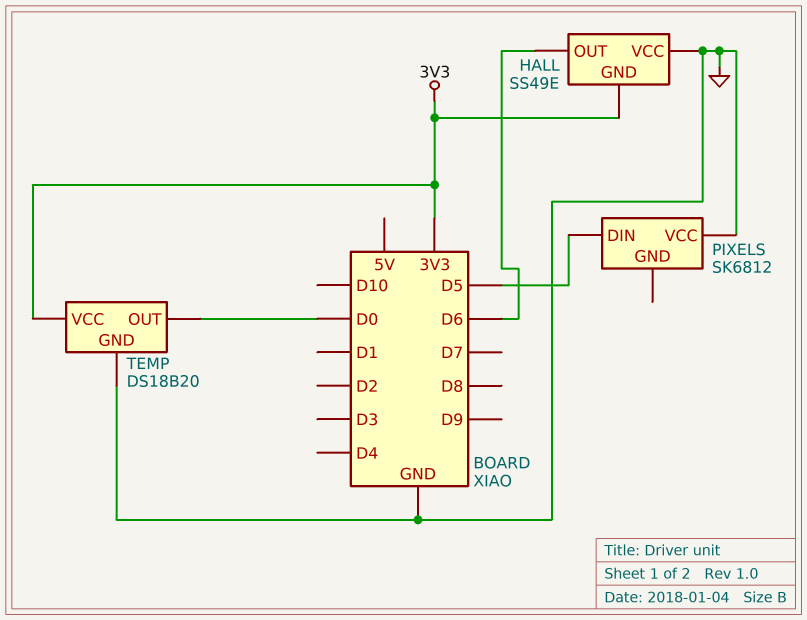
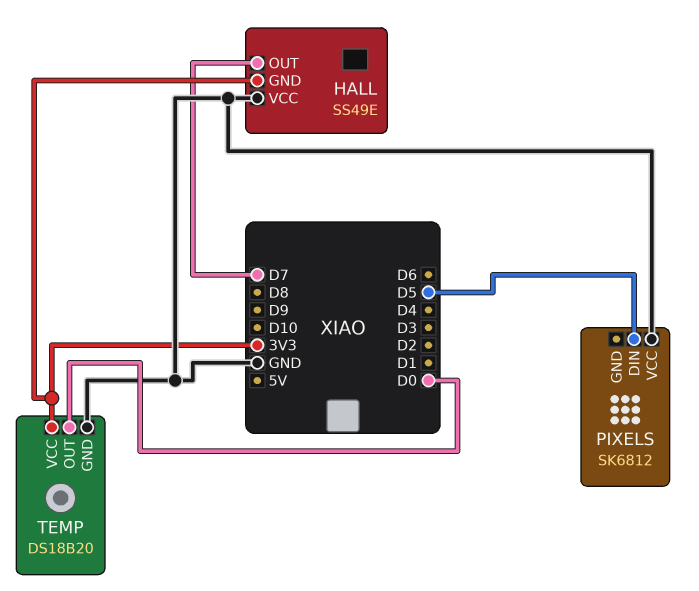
HALL pin OUT: D6 -> D7

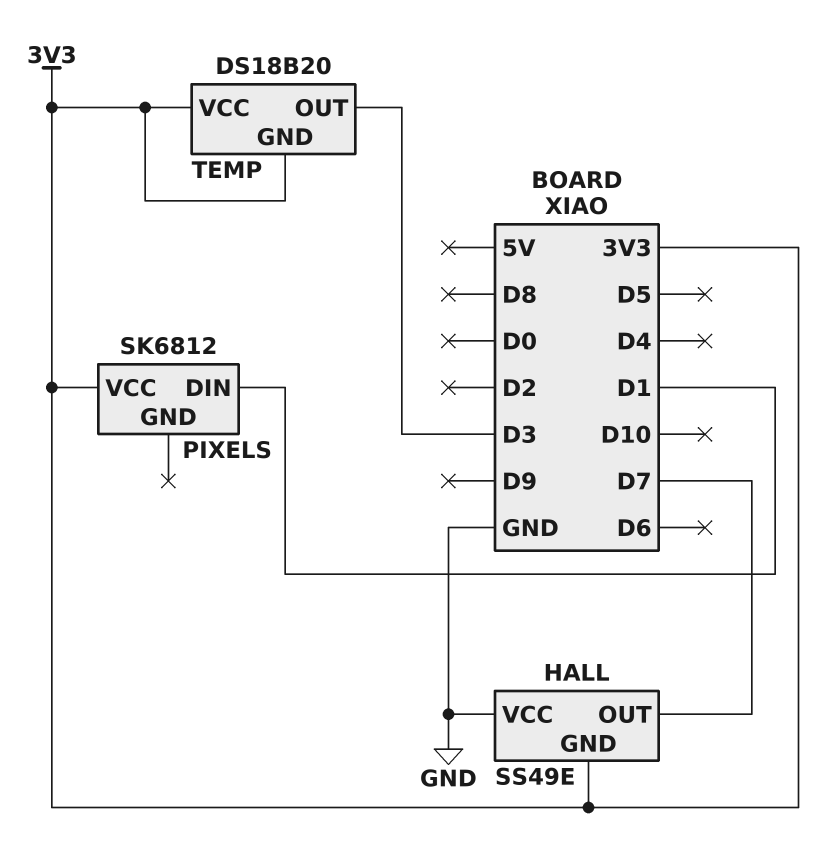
PIXELS pin DIN: D5 -> D1
PIXELS pin VCC: GND -> 3V3
TEMP pin GND: GND -> 3V3
TEMP pin OUT: D0 -> D3

